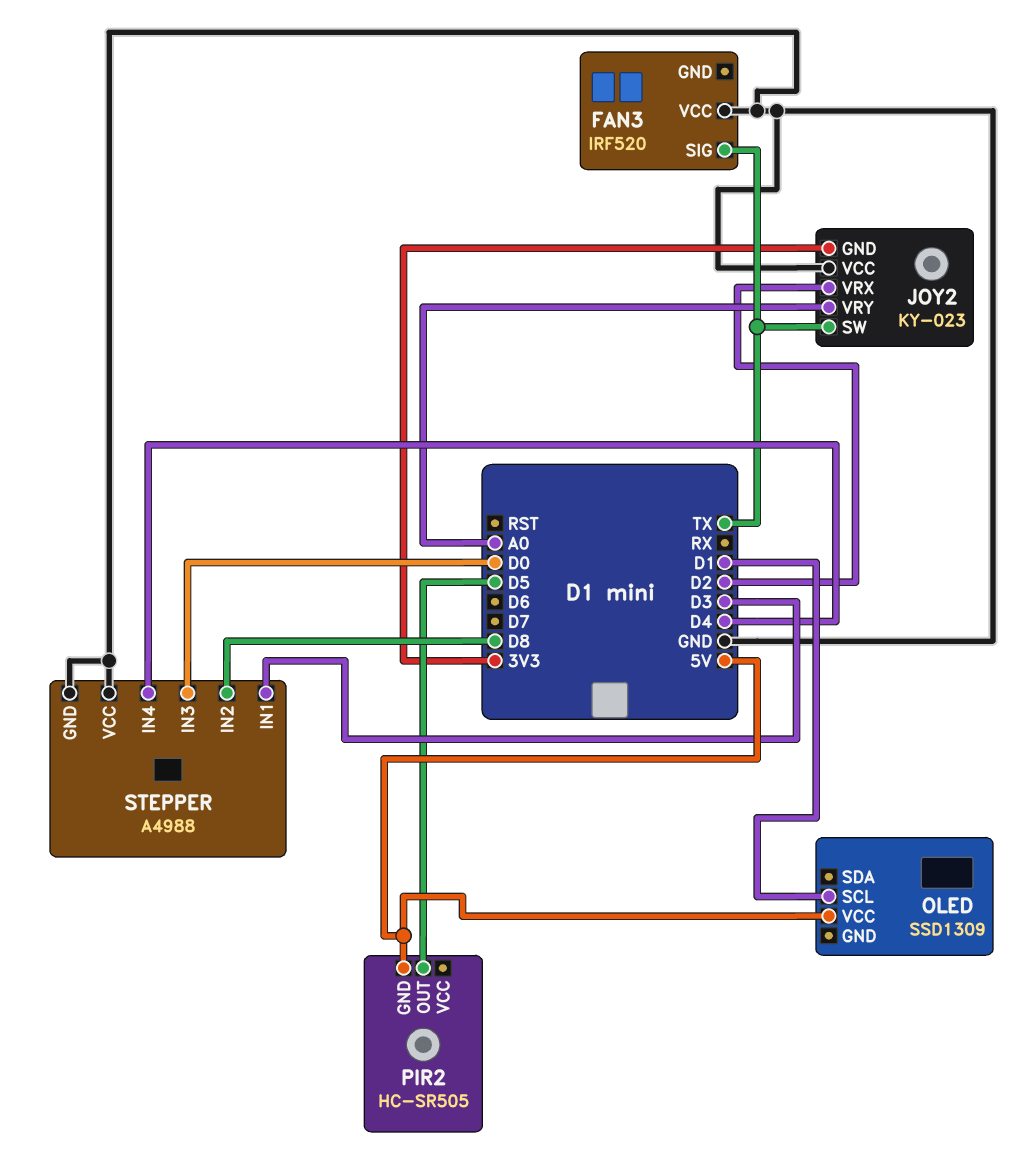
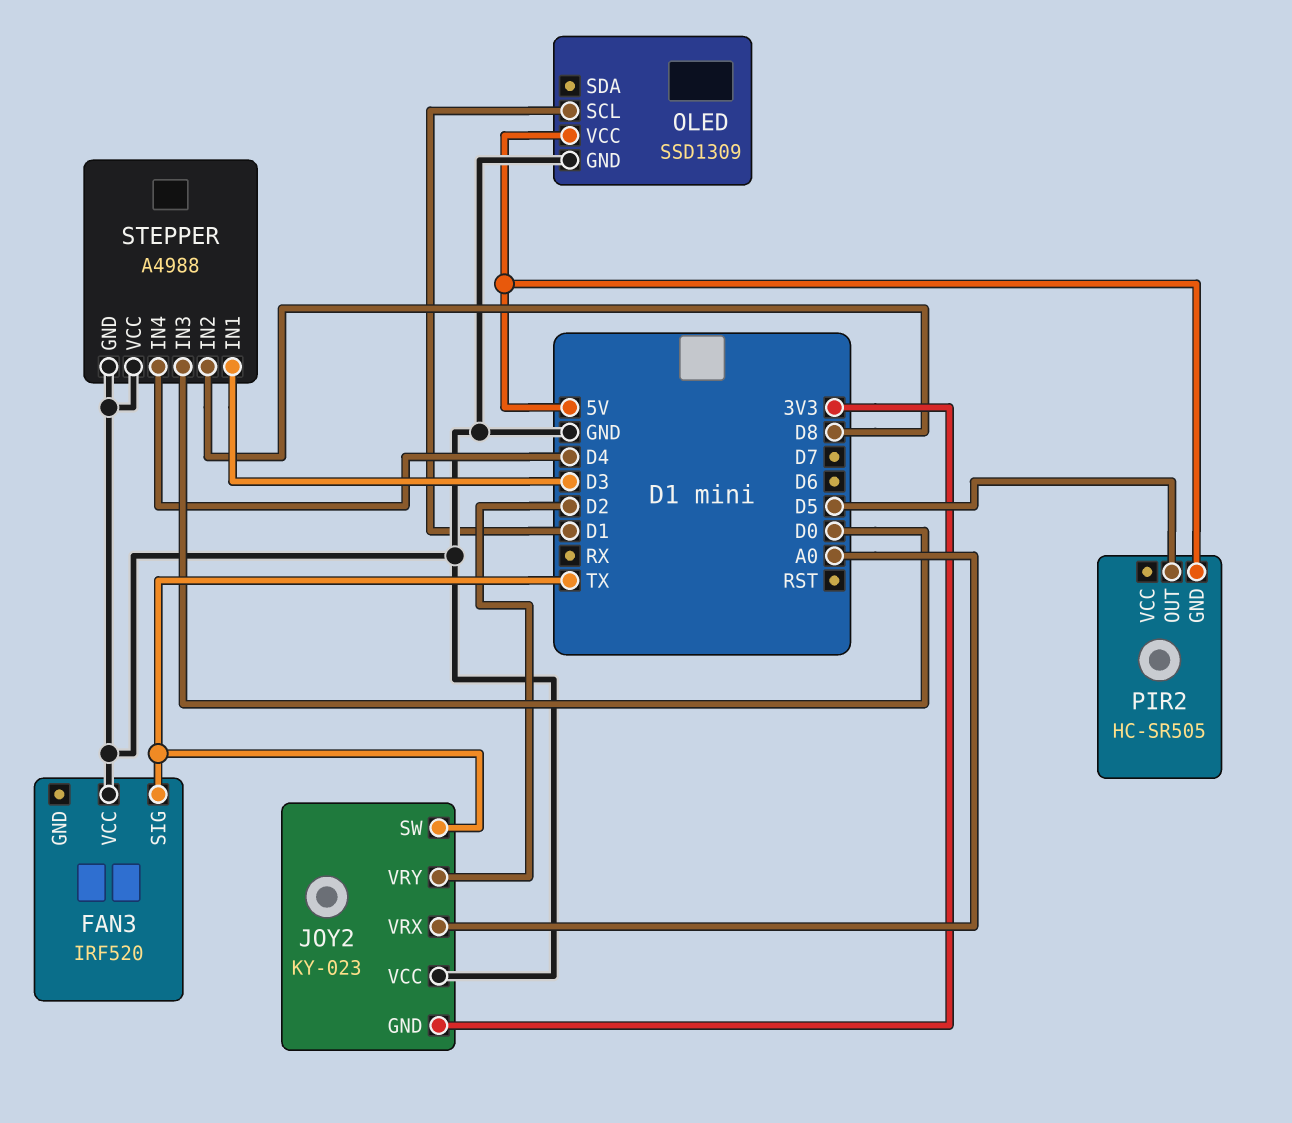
JOY2 pin VRX: D2 -> A0
JOY2 pin VRY: A0 -> D2
OLED pin GND: none -> GND

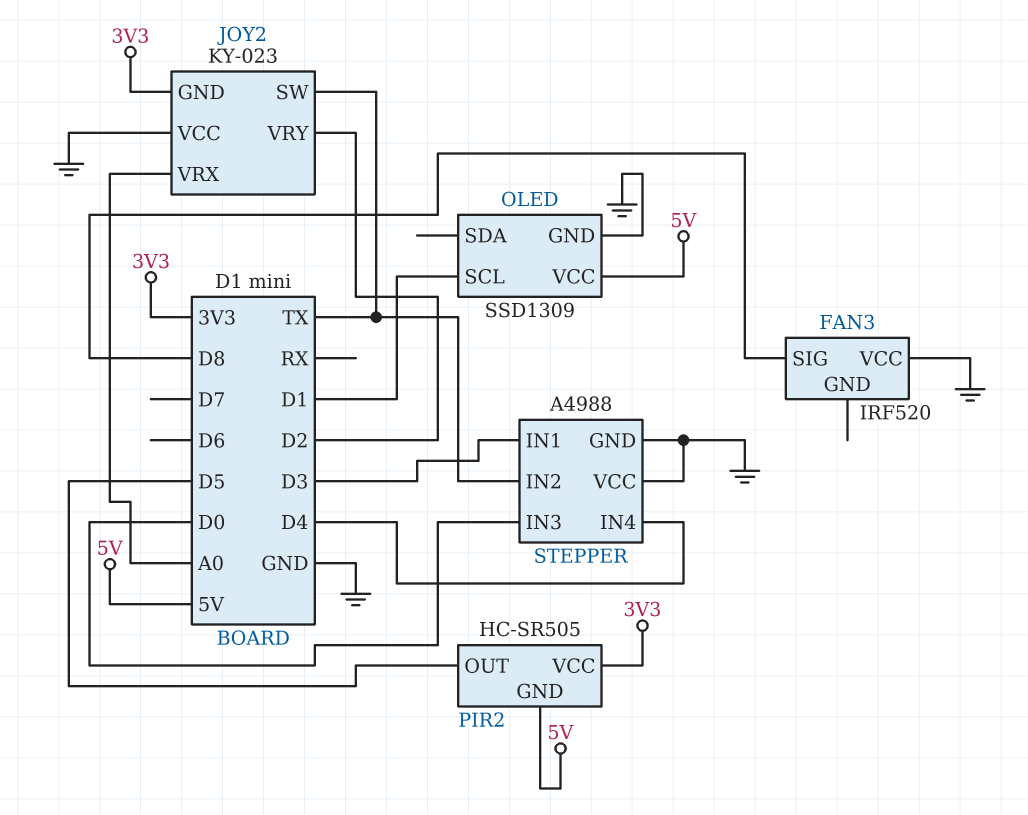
FAN3 pin SIG: TX -> D8
PIR2 pin VCC: none -> 3V3
STEPPER pin IN2: D8 -> TX

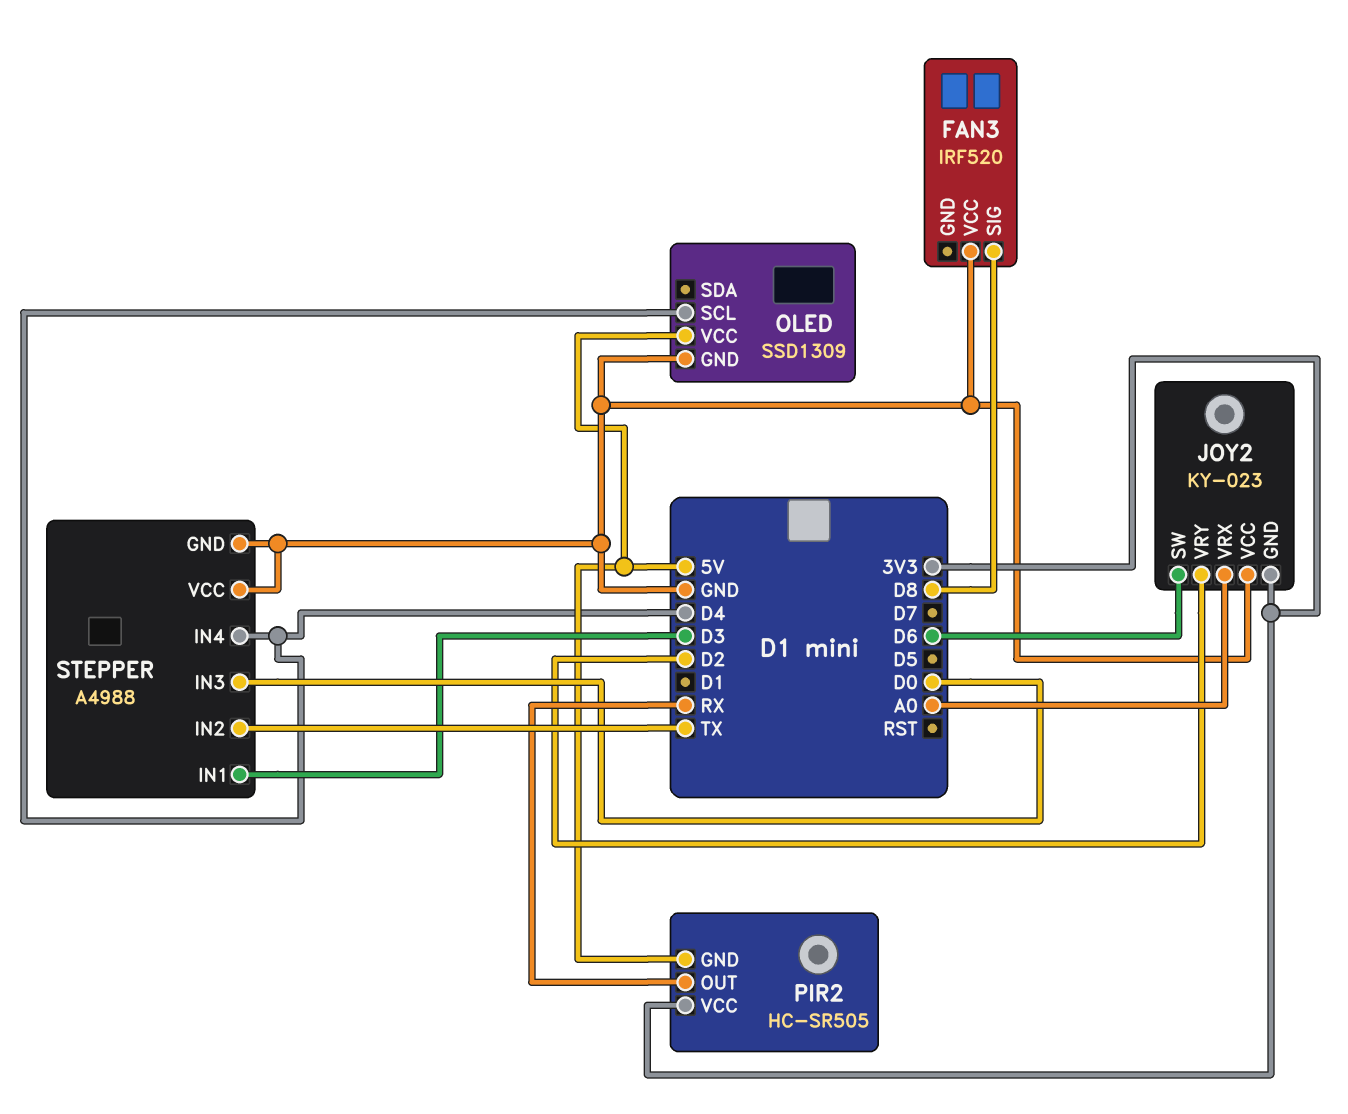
JOY2 pin SW: TX -> D6
OLED pin SCL: D1 -> D4
PIR2 pin OUT: D5 -> RX

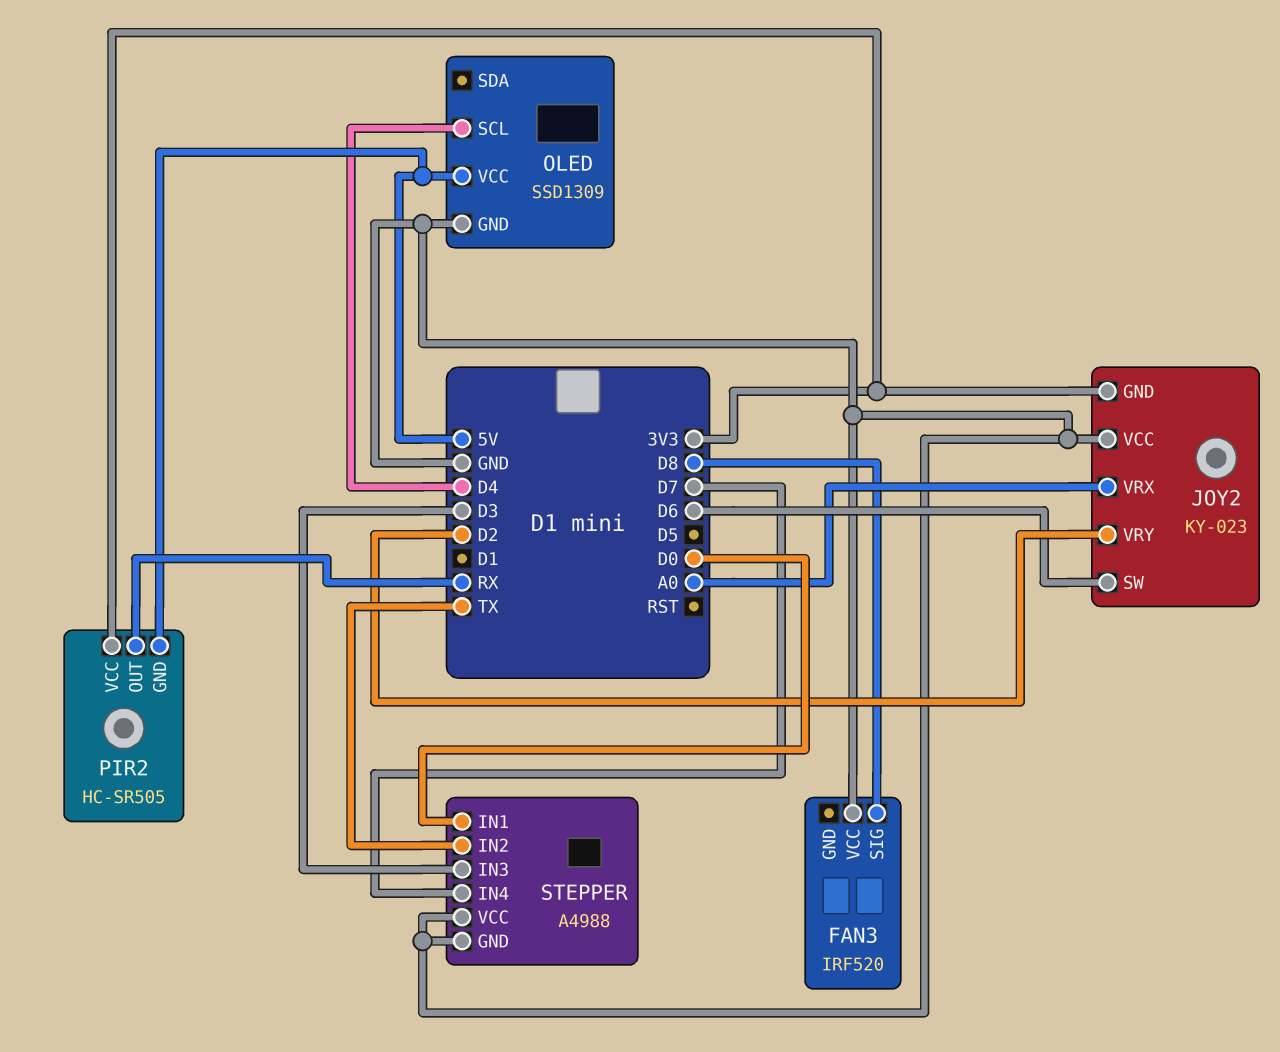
STEPPER pin IN1: D3 -> D0
STEPPER pin IN3: D0 -> D3
STEPPER pin IN4: D4 -> D7

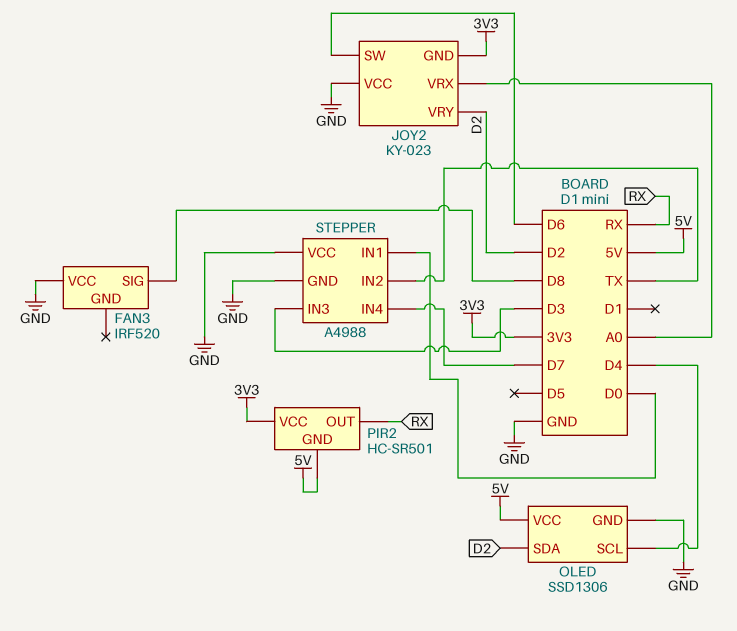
OLED: SSD1309 -> SSD1306
OLED pin SDA: none -> D2
PIR2: HC-SR505 -> HC-SR501

